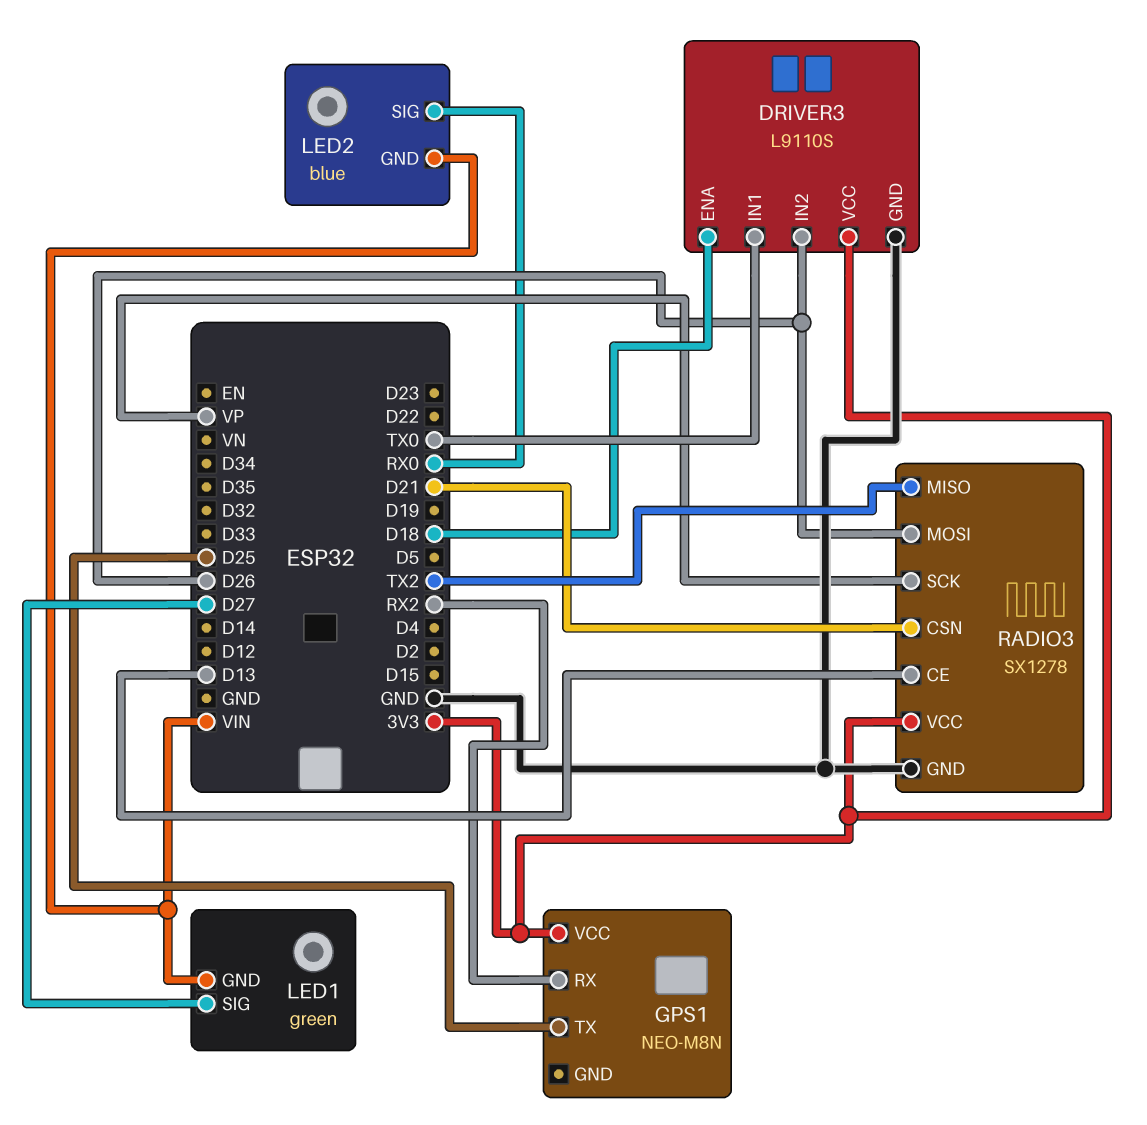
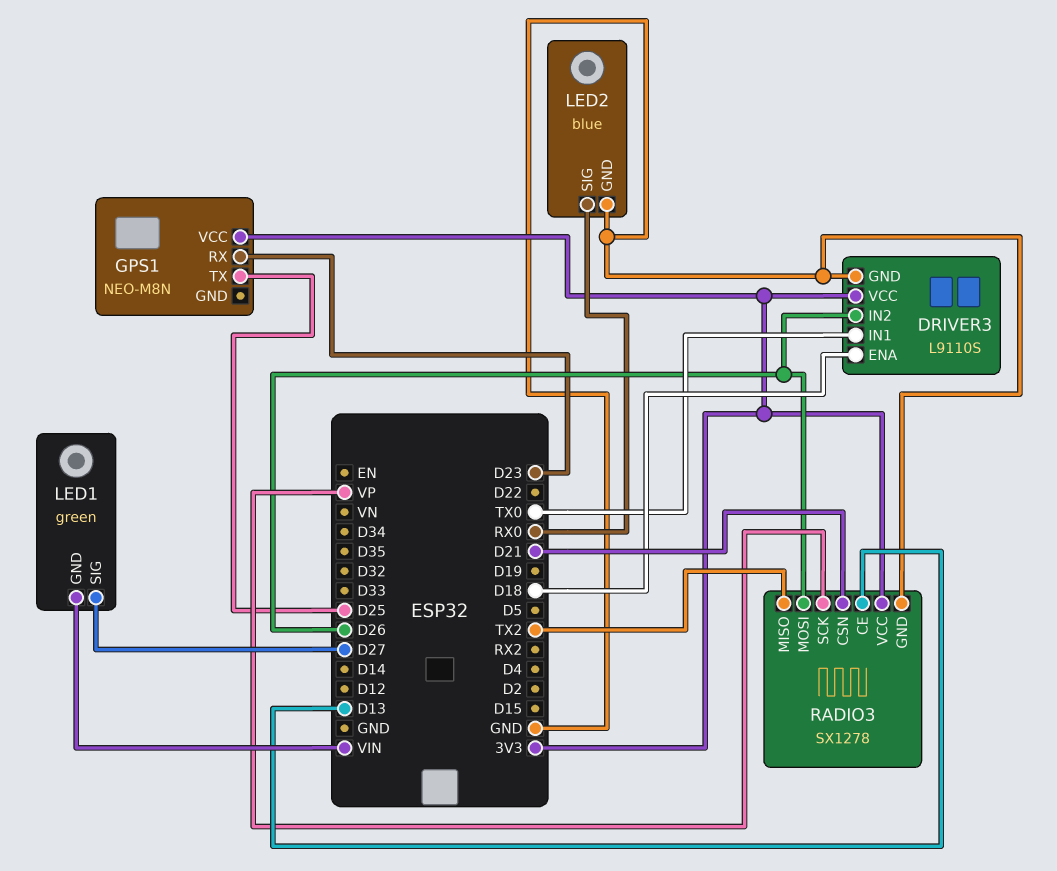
GPS1 pin RX: RX2 -> D23
LED2 pin GND: VIN -> GND

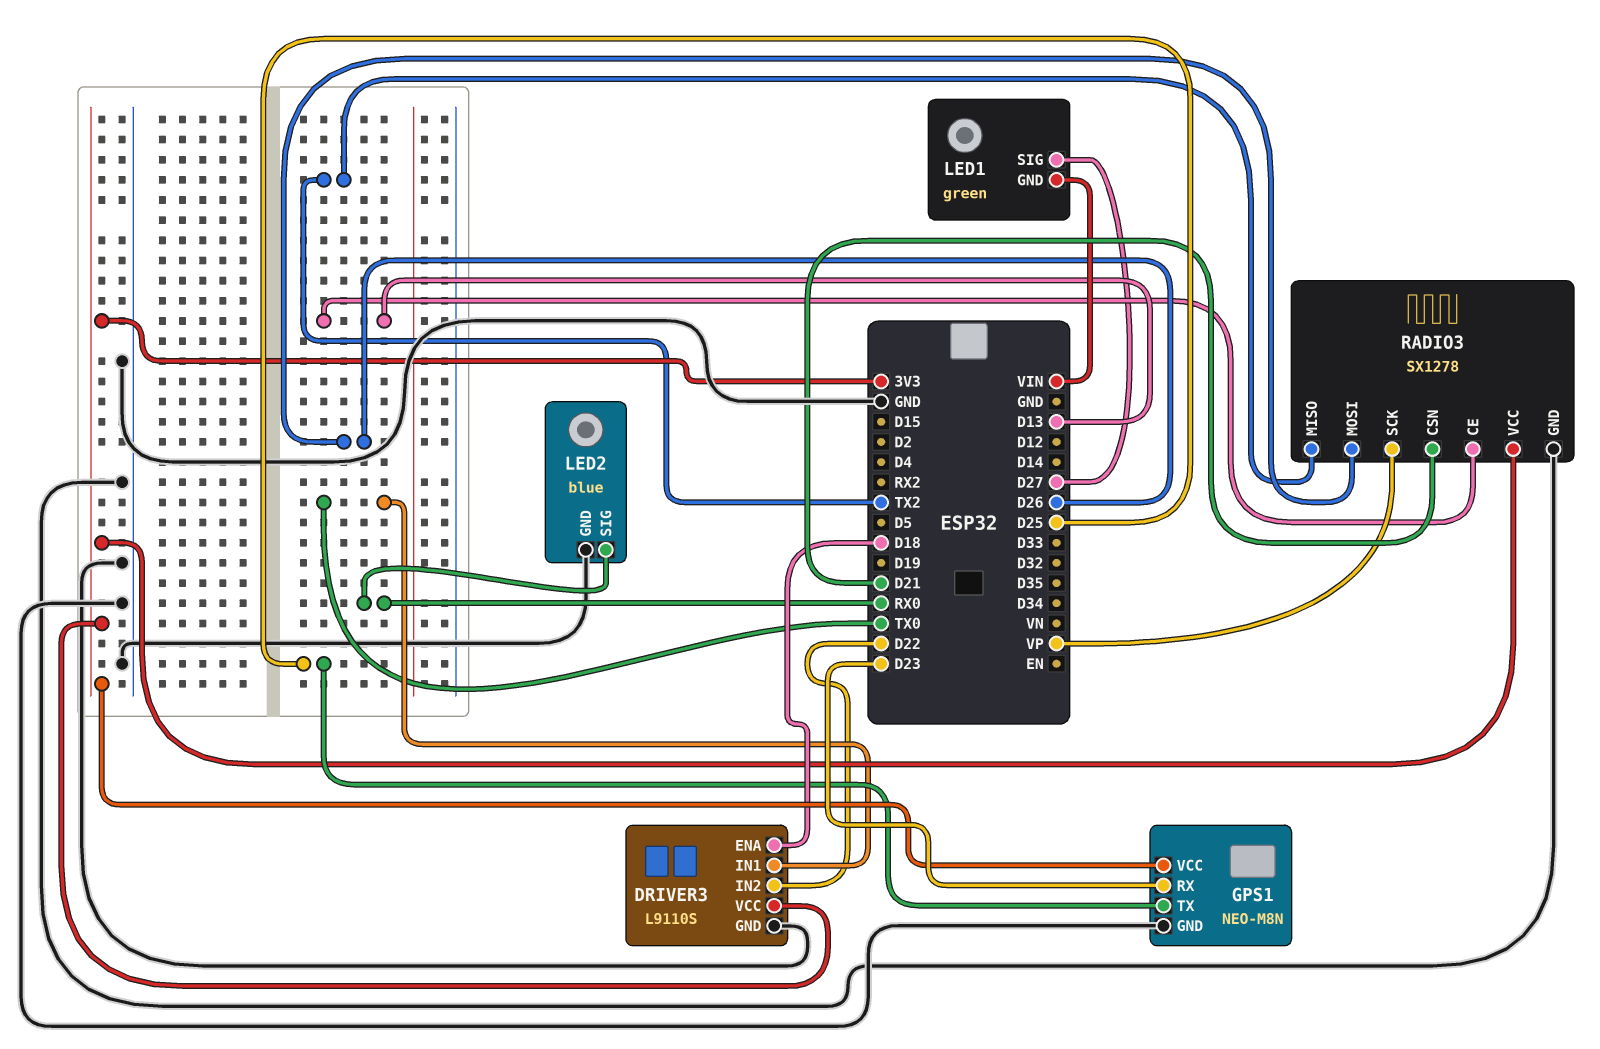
DRIVER3 pin IN2: D26 -> D22
GPS1 pin GND: none -> GND

